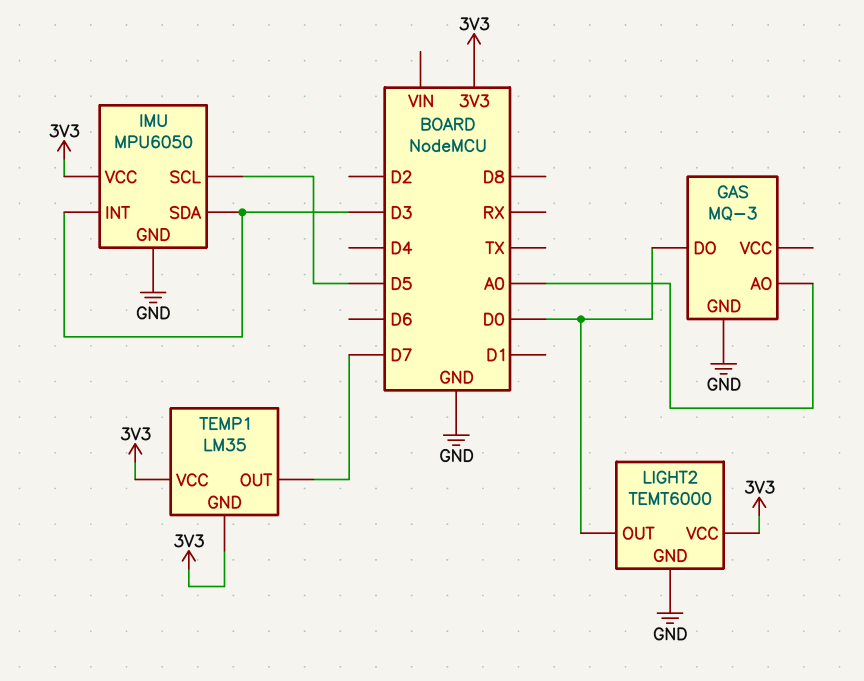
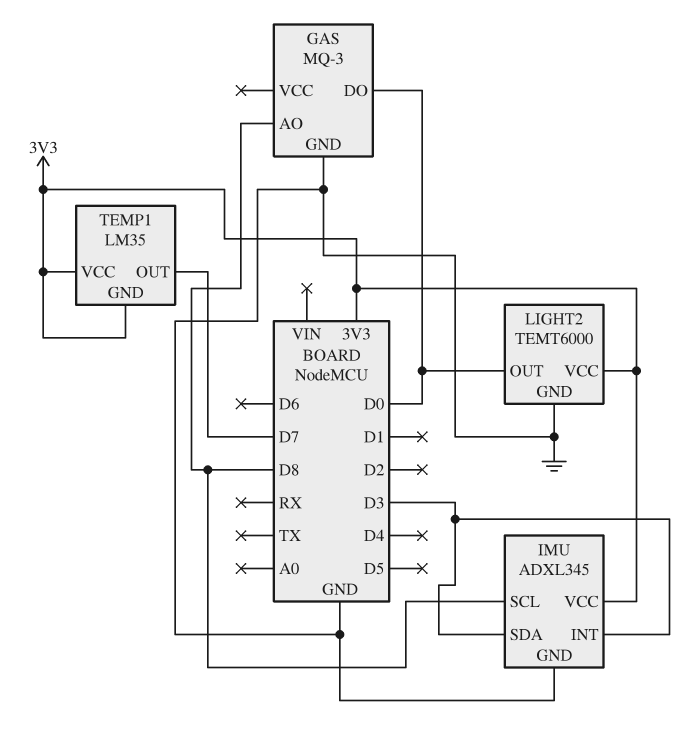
GAS pin AO: A0 -> D8
IMU: MPU6050 -> ADXL345
IMU pin SCL: D5 -> D8

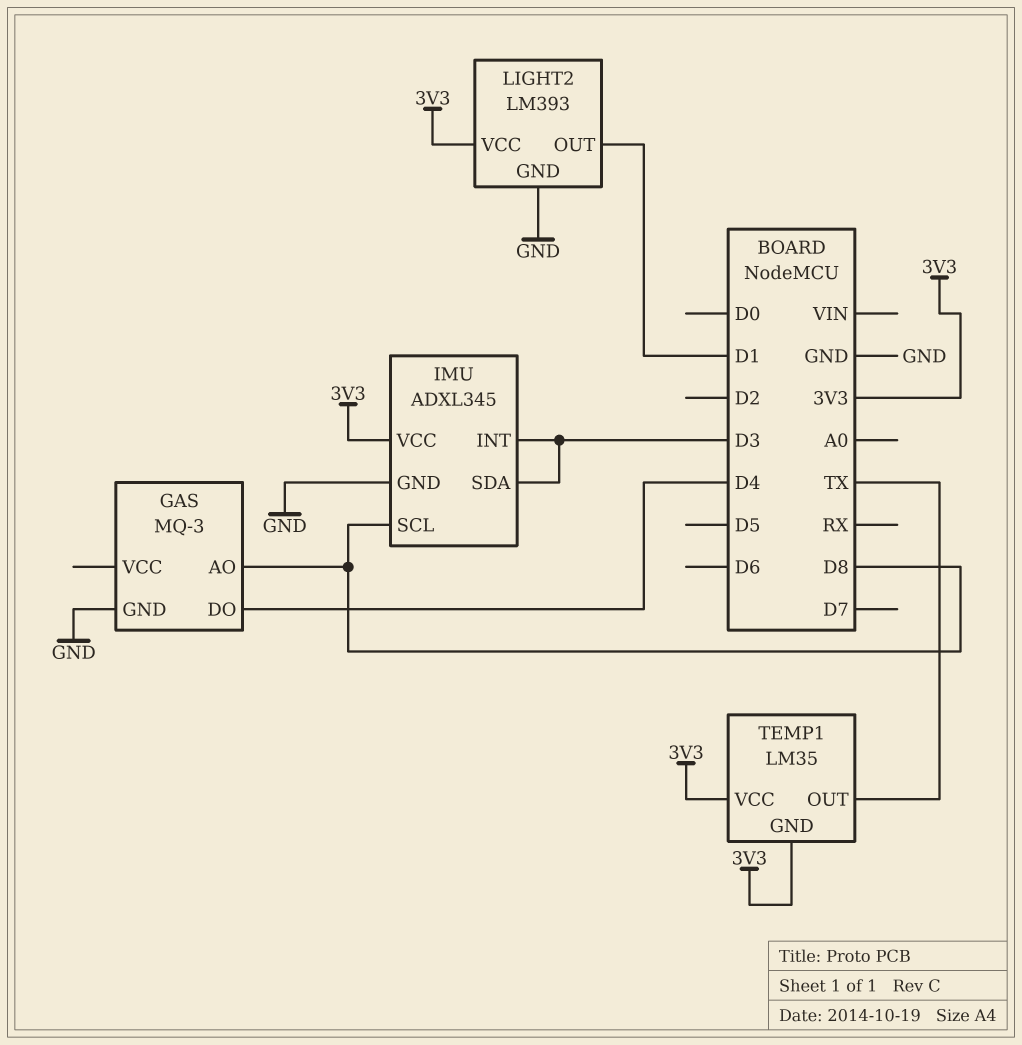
GAS pin DO: D0 -> D4
LIGHT2: TEMT6000 -> LM393
LIGHT2 pin OUT: D0 -> D1
TEMP1 pin OUT: D7 -> TX

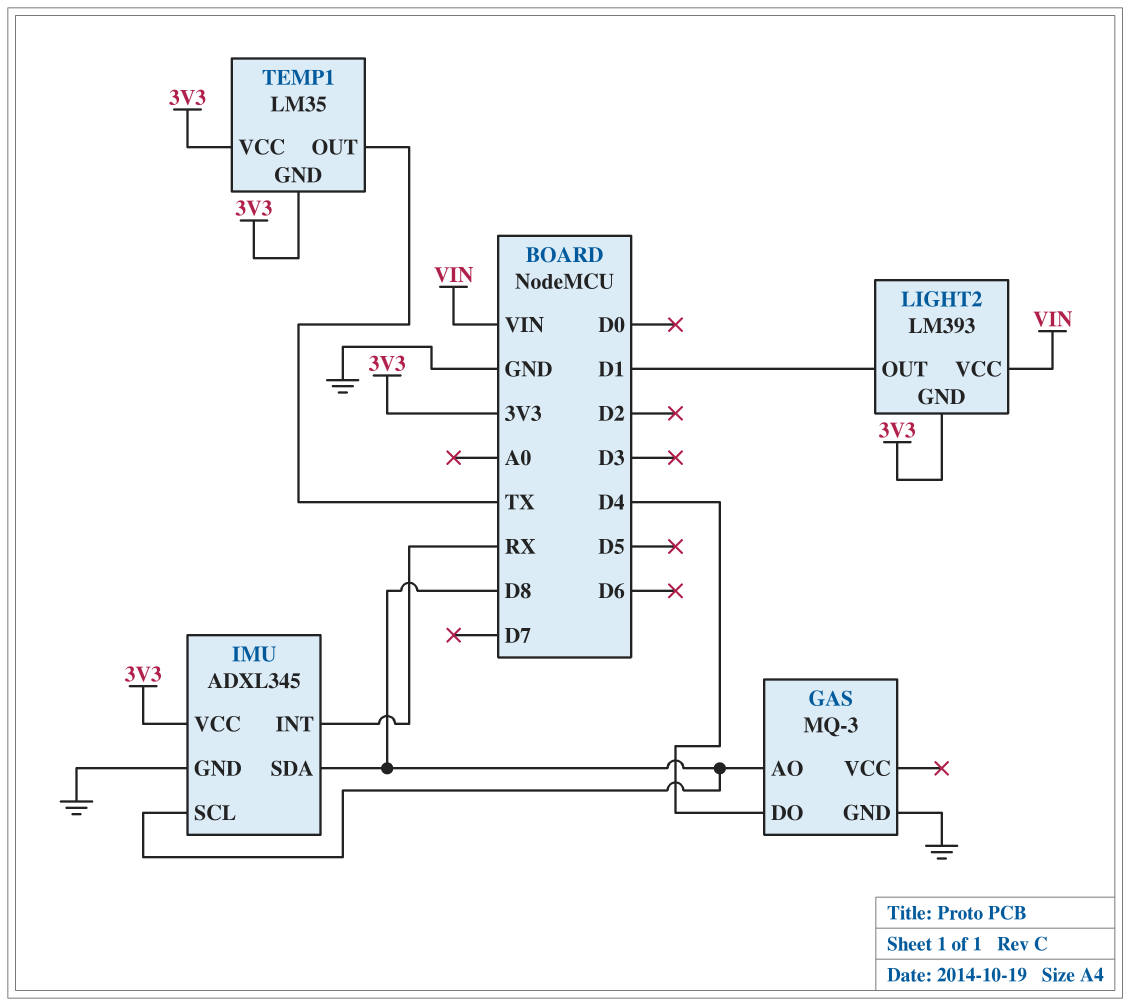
IMU pin INT: D3 -> RX
IMU pin SDA: D3 -> D8
LIGHT2 pin GND: GND -> 3V3
LIGHT2 pin VCC: 3V3 -> VIN

